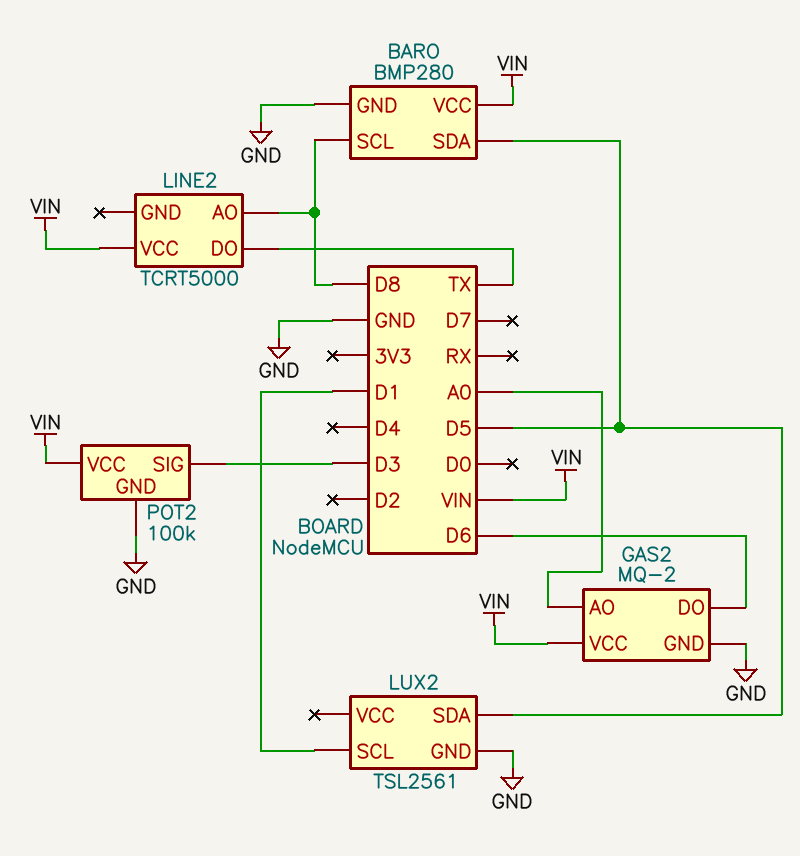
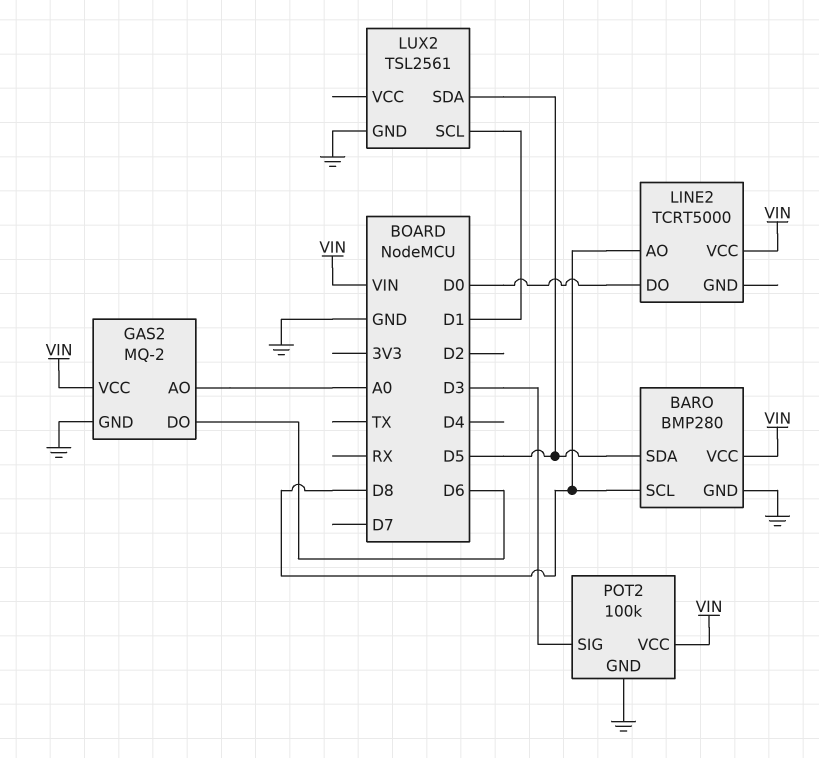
LINE2 pin DO: TX -> D0

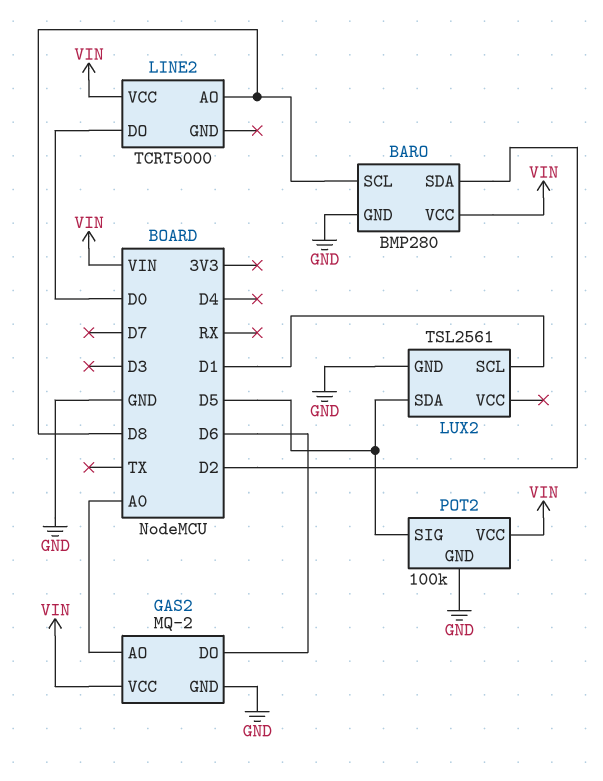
BARO pin SDA: D5 -> D2
POT2 pin SIG: D3 -> D5

